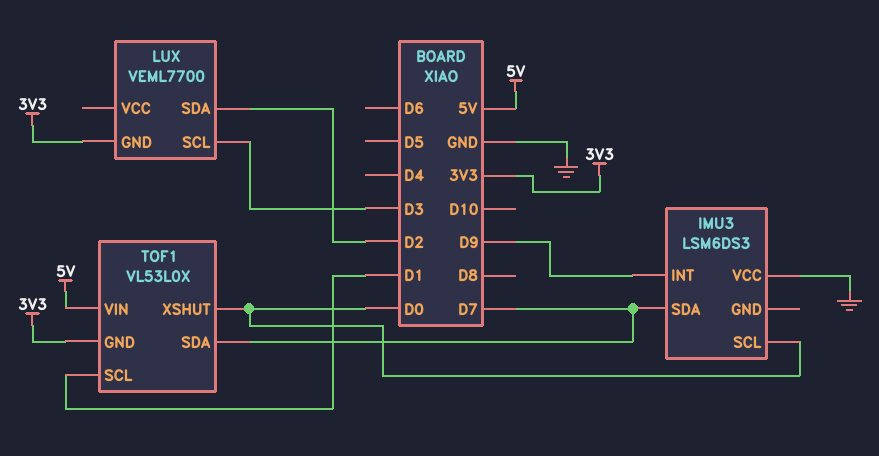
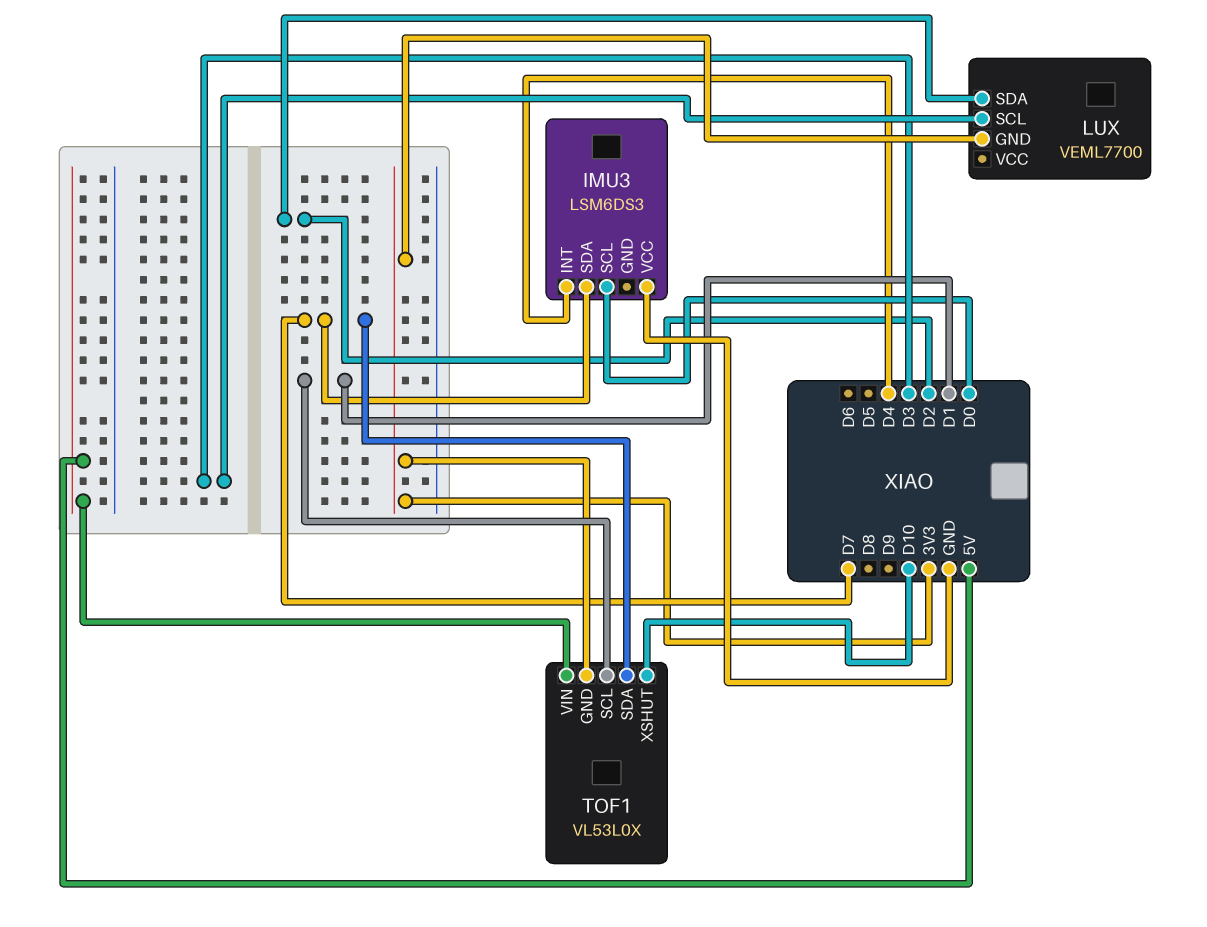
IMU3 pin INT: D9 -> D4
TOF1 pin XSHUT: D0 -> D10

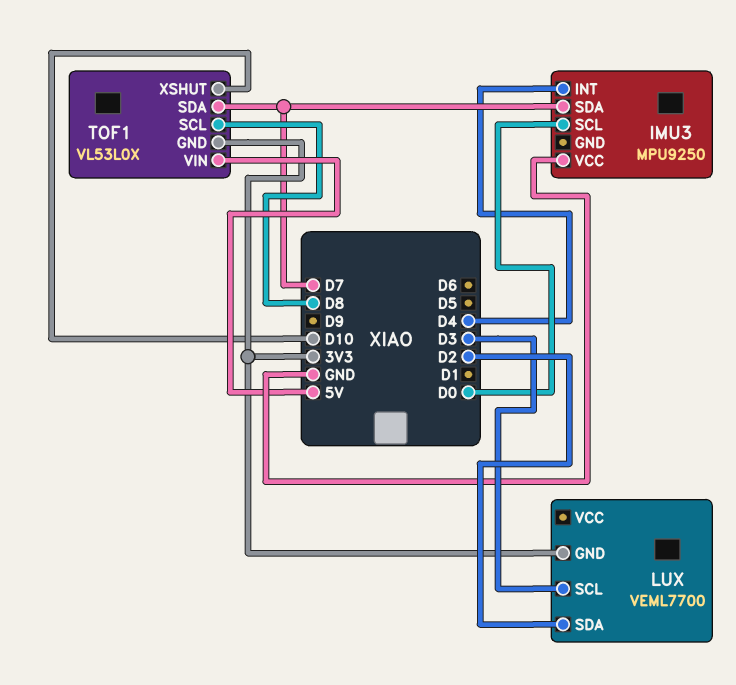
IMU3: LSM6DS3 -> MPU9250
TOF1 pin SCL: D1 -> D8

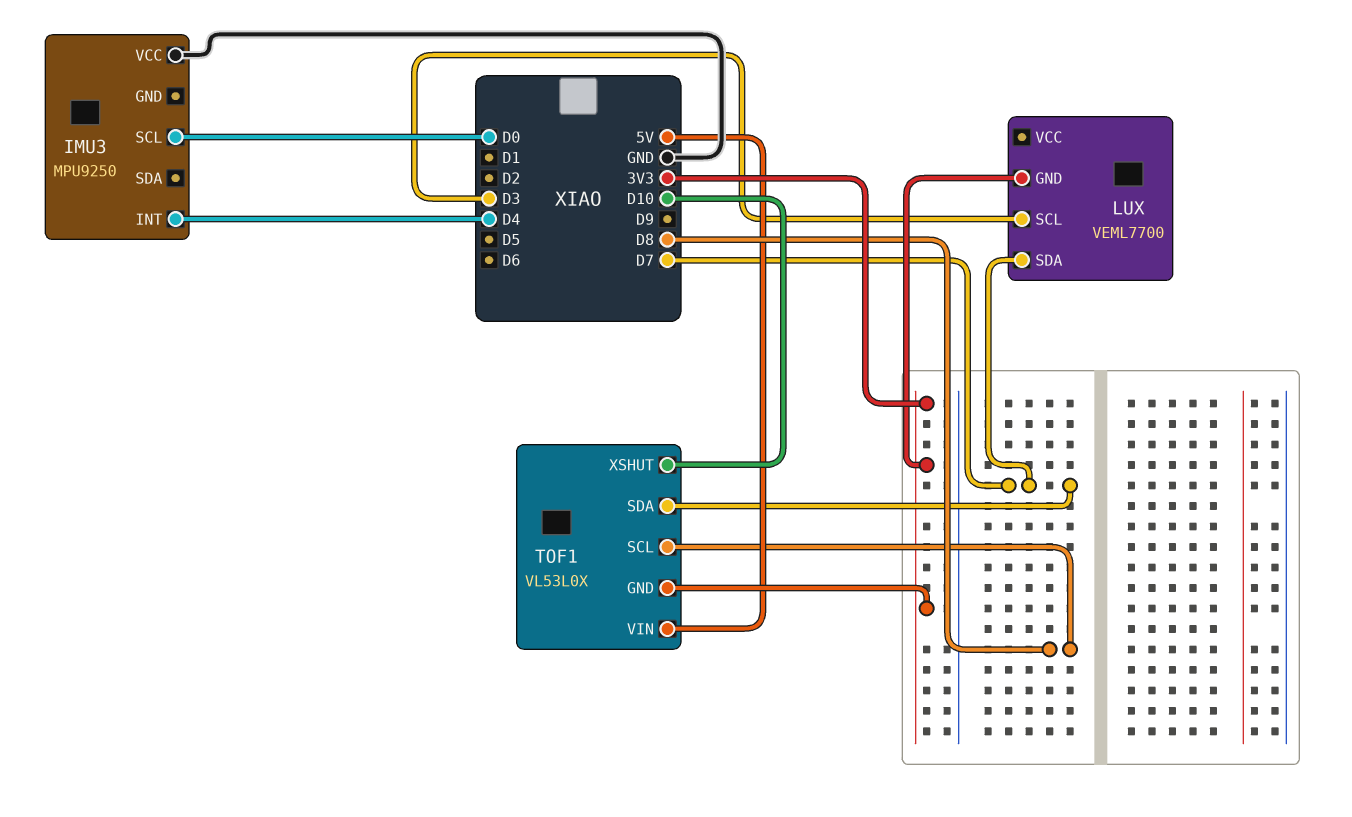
IMU3 pin SDA: D7 -> none
LUX pin SDA: D2 -> D7

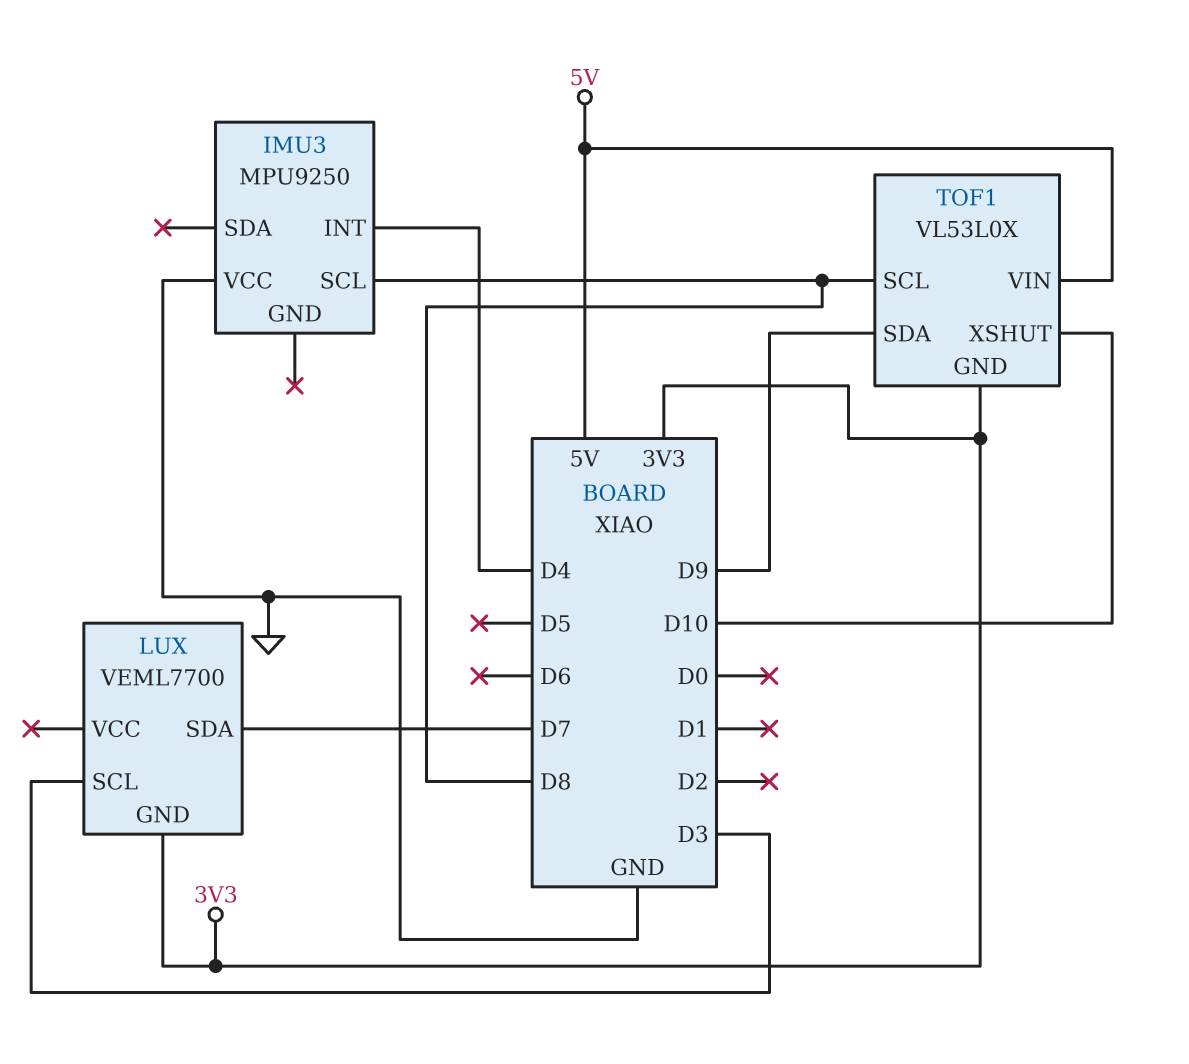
IMU3 pin SCL: D0 -> D8
TOF1 pin SDA: D7 -> D9

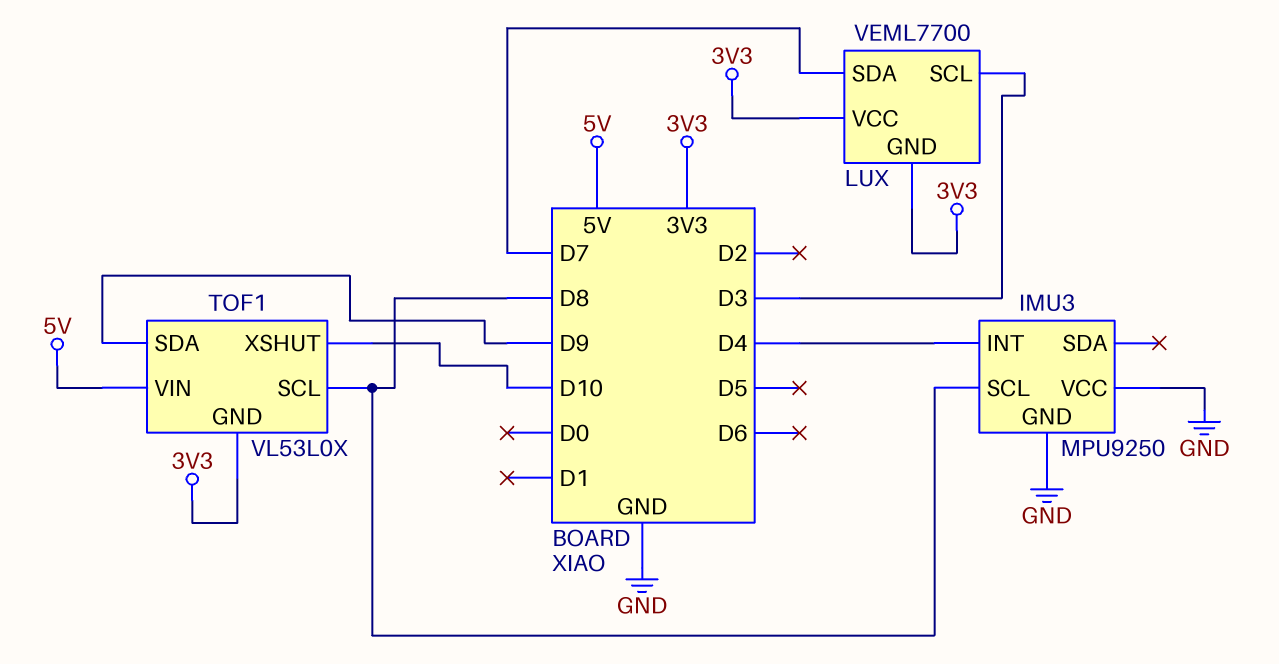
IMU3 pin GND: none -> GND
LUX pin VCC: none -> 3V3

